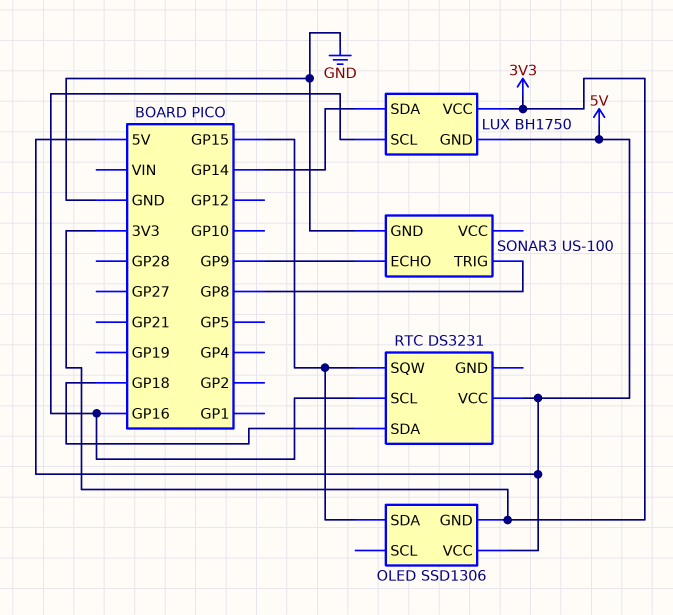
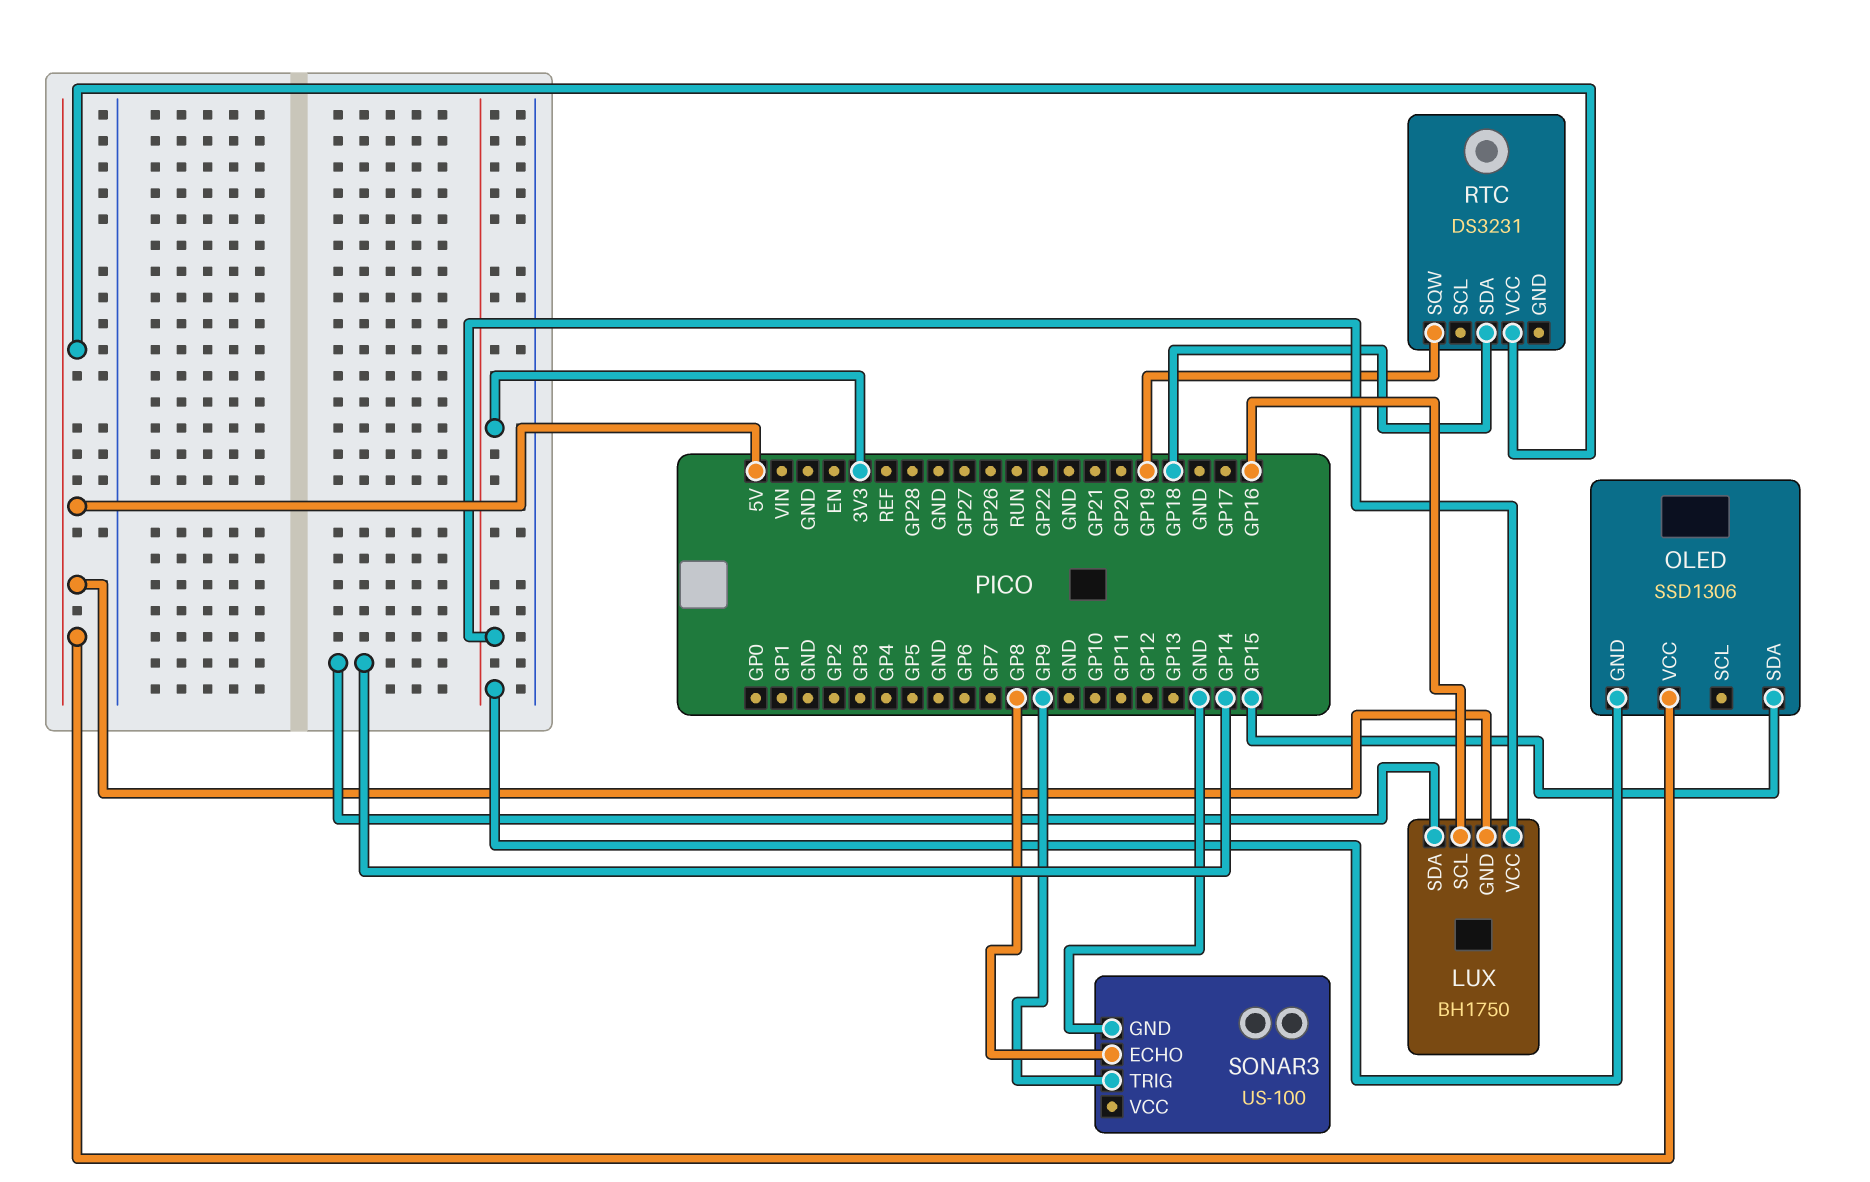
RTC pin SCL: GP16 -> none
RTC pin SQW: GP15 -> GP19
SONAR3 pin ECHO: GP9 -> GP8
SONAR3 pin TRIG: GP8 -> GP9

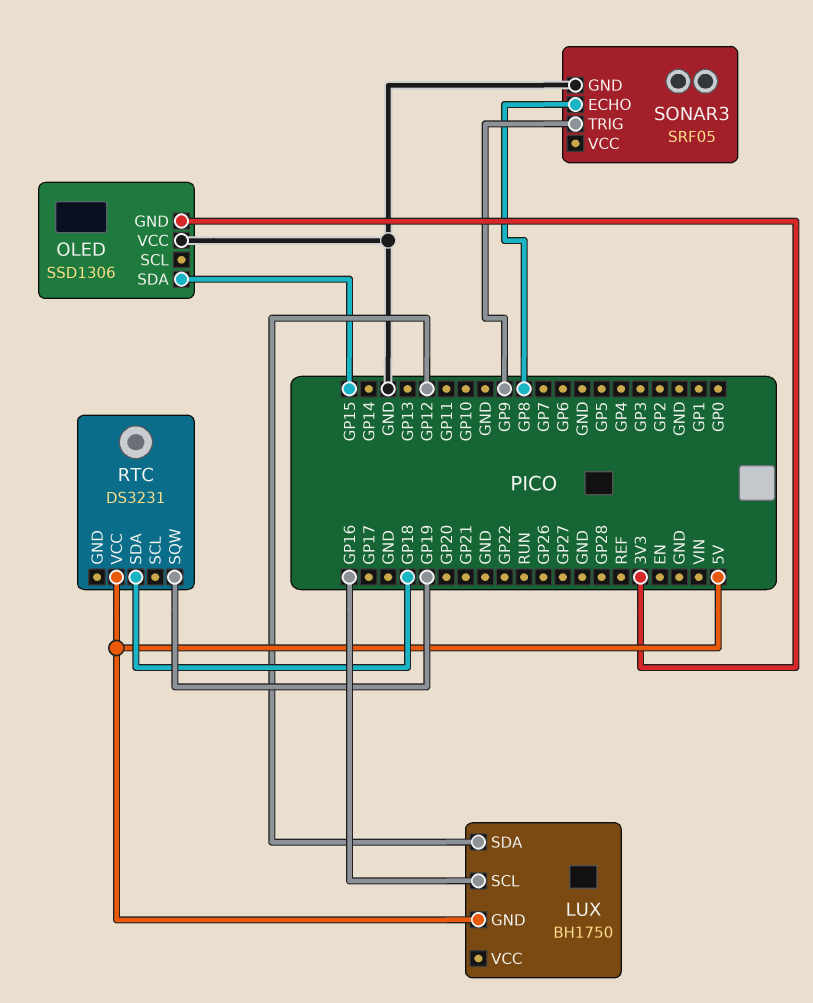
LUX pin SDA: GP14 -> GP12
LUX pin VCC: 3V3 -> none
OLED pin VCC: 5V -> GND
SONAR3: US-100 -> SRF05

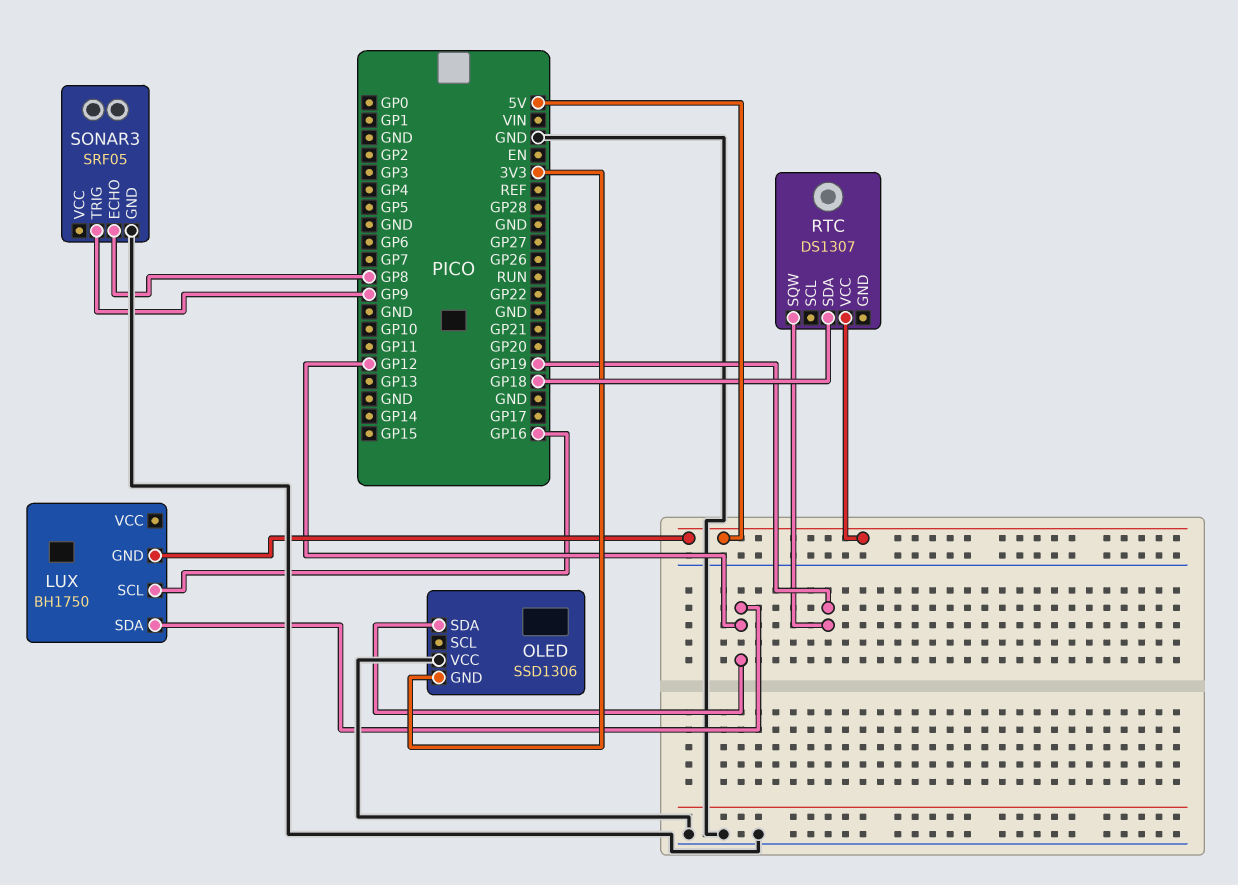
OLED pin SDA: GP15 -> GP12
RTC: DS3231 -> DS1307

